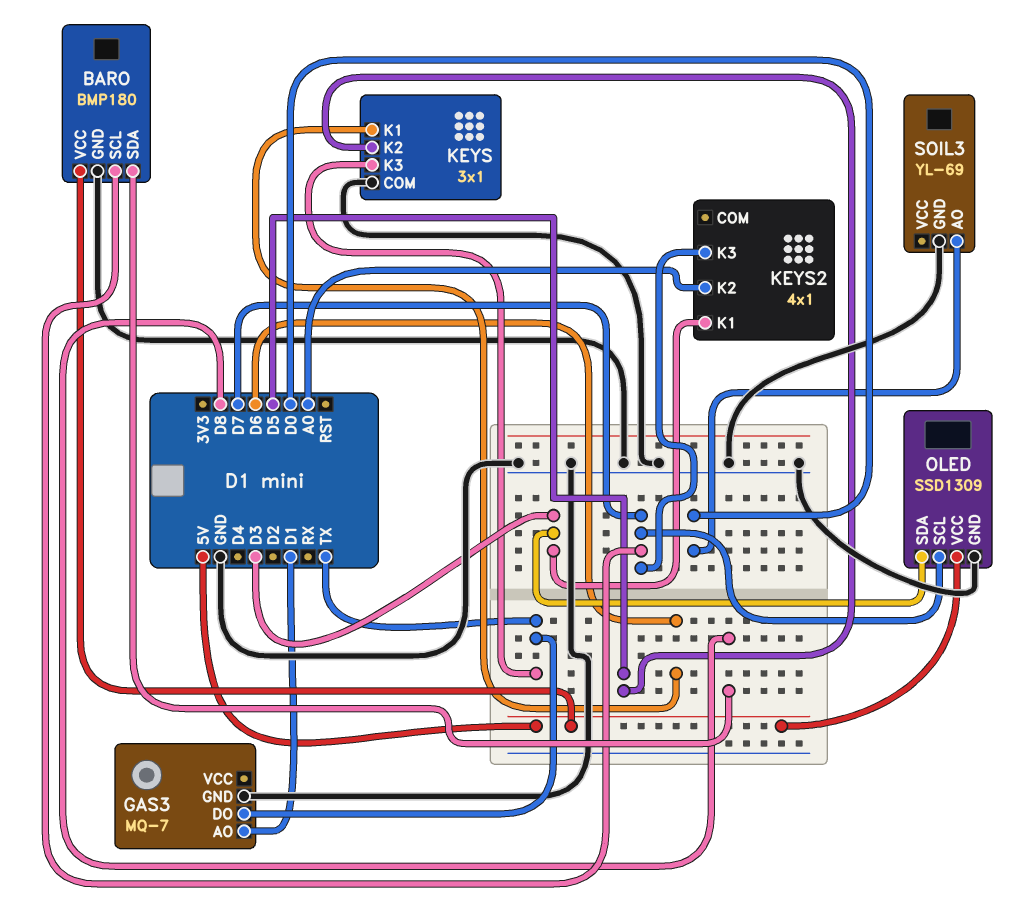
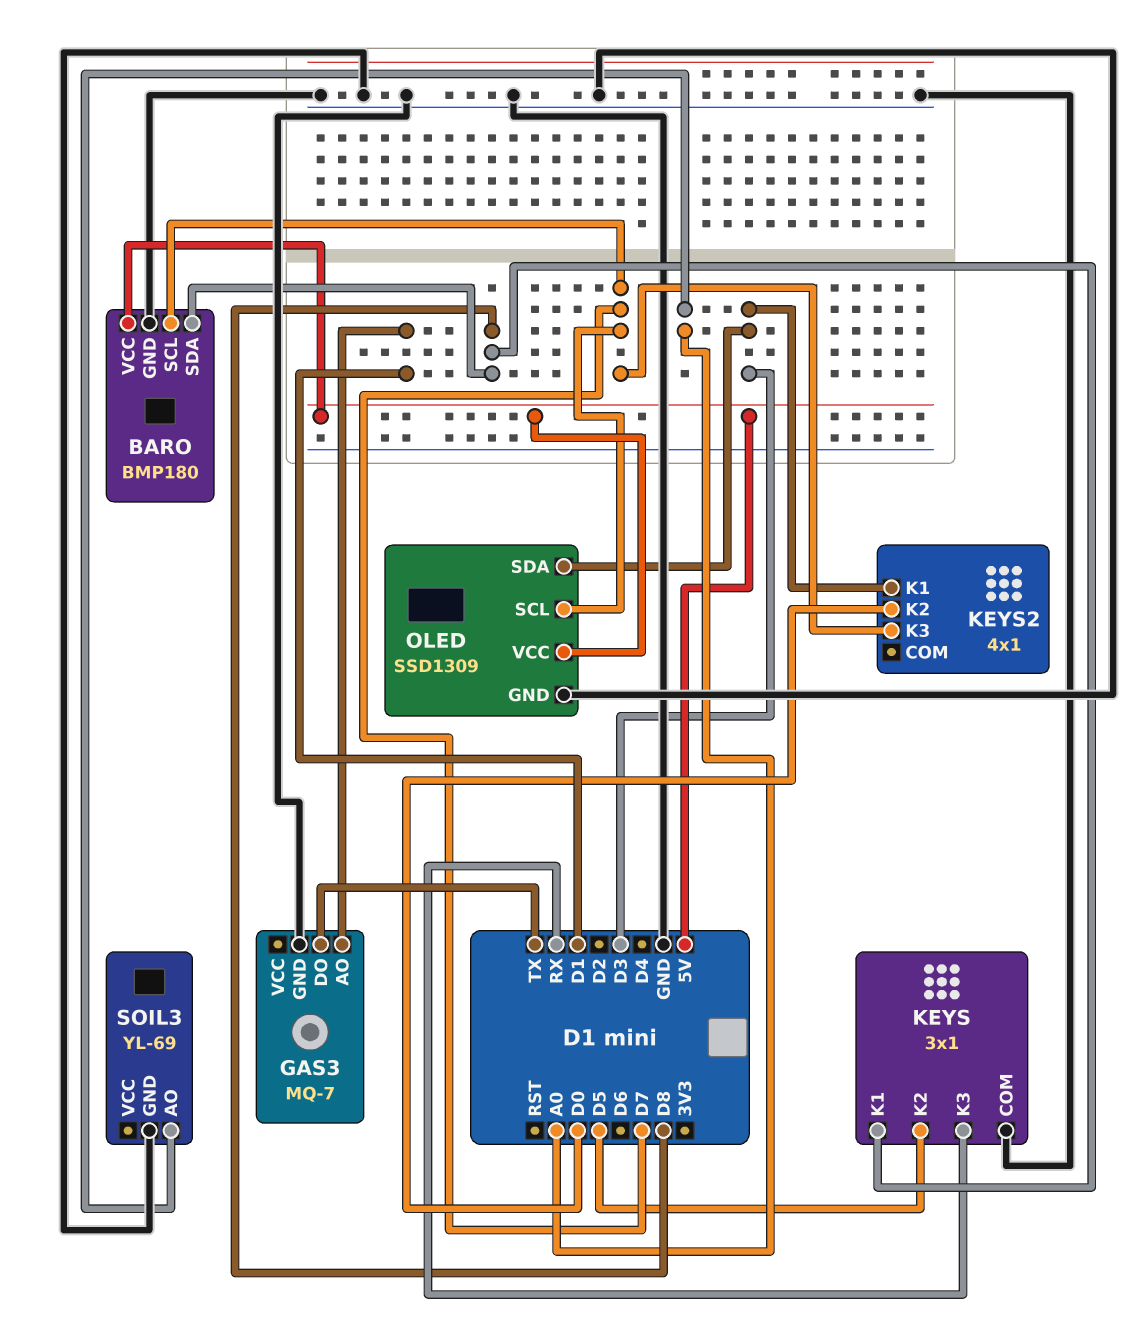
KEYS pin K1: D6 -> D8
KEYS pin K3: TX -> RX
KEYS2 pin K2: A0 -> D0
SOIL3 pin AO: D0 -> A0

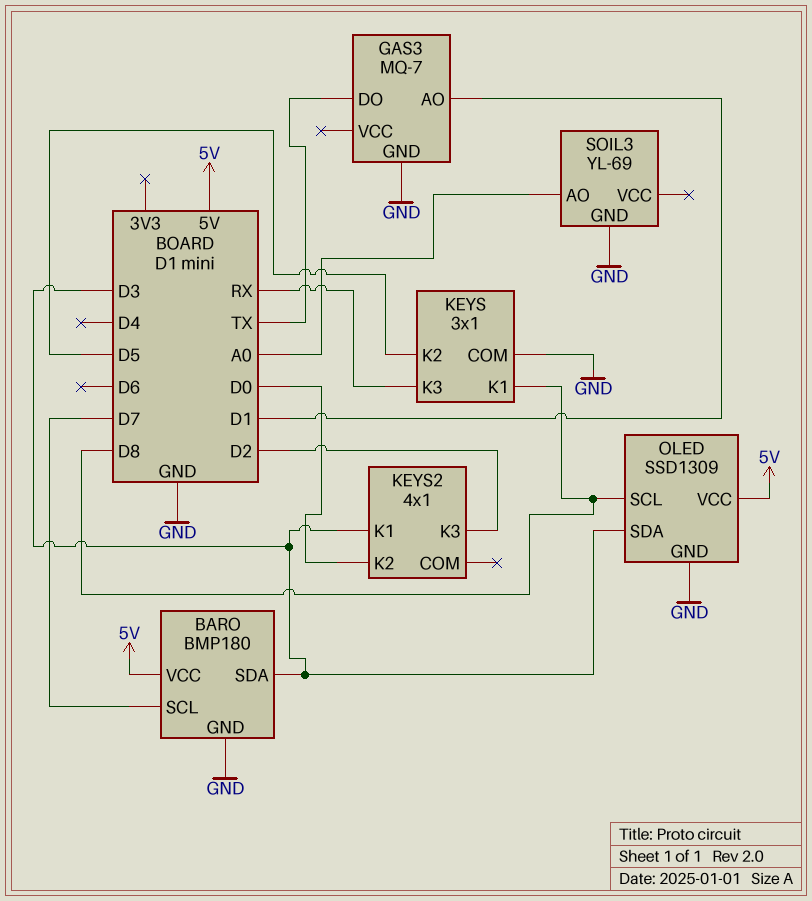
BARO pin SDA: D8 -> D3
KEYS2 pin K3: D7 -> D2
OLED pin SCL: D7 -> D8

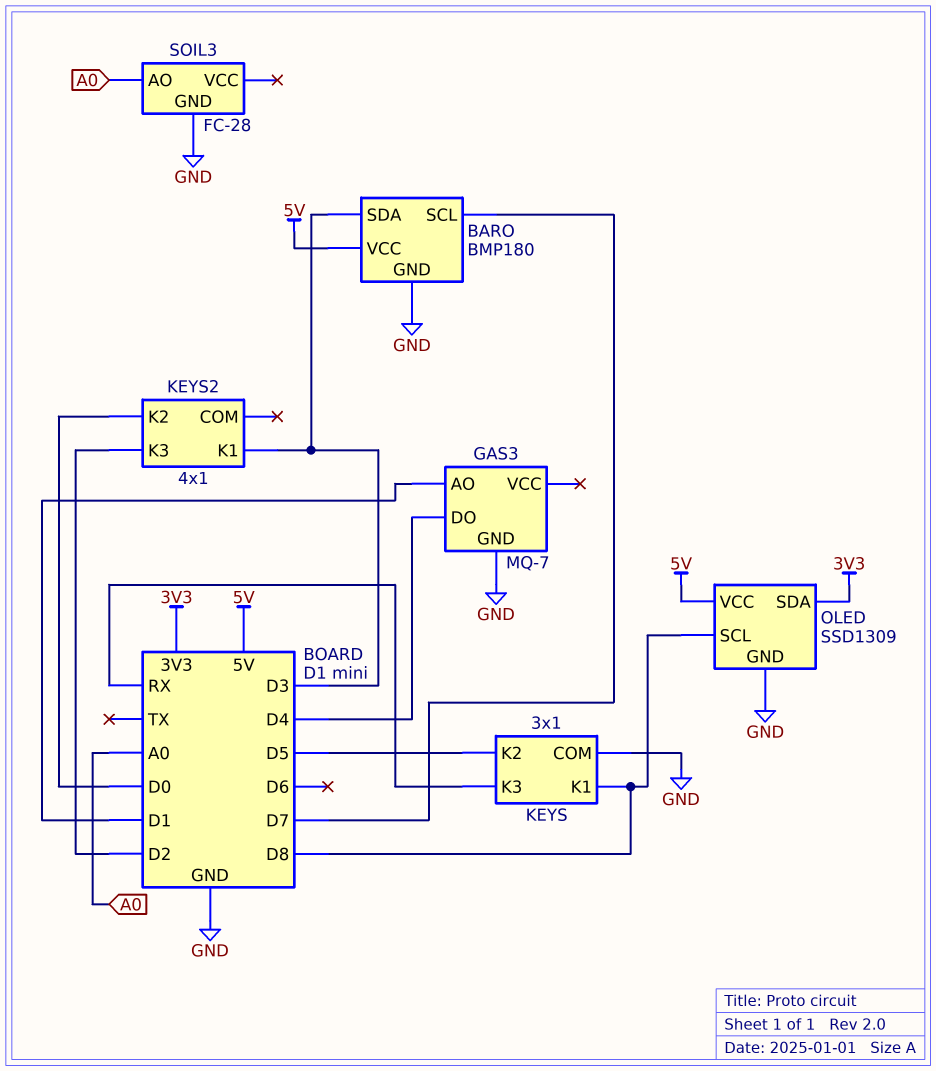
GAS3 pin DO: TX -> D4
OLED pin SDA: D3 -> 3V3
SOIL3: YL-69 -> FC-28

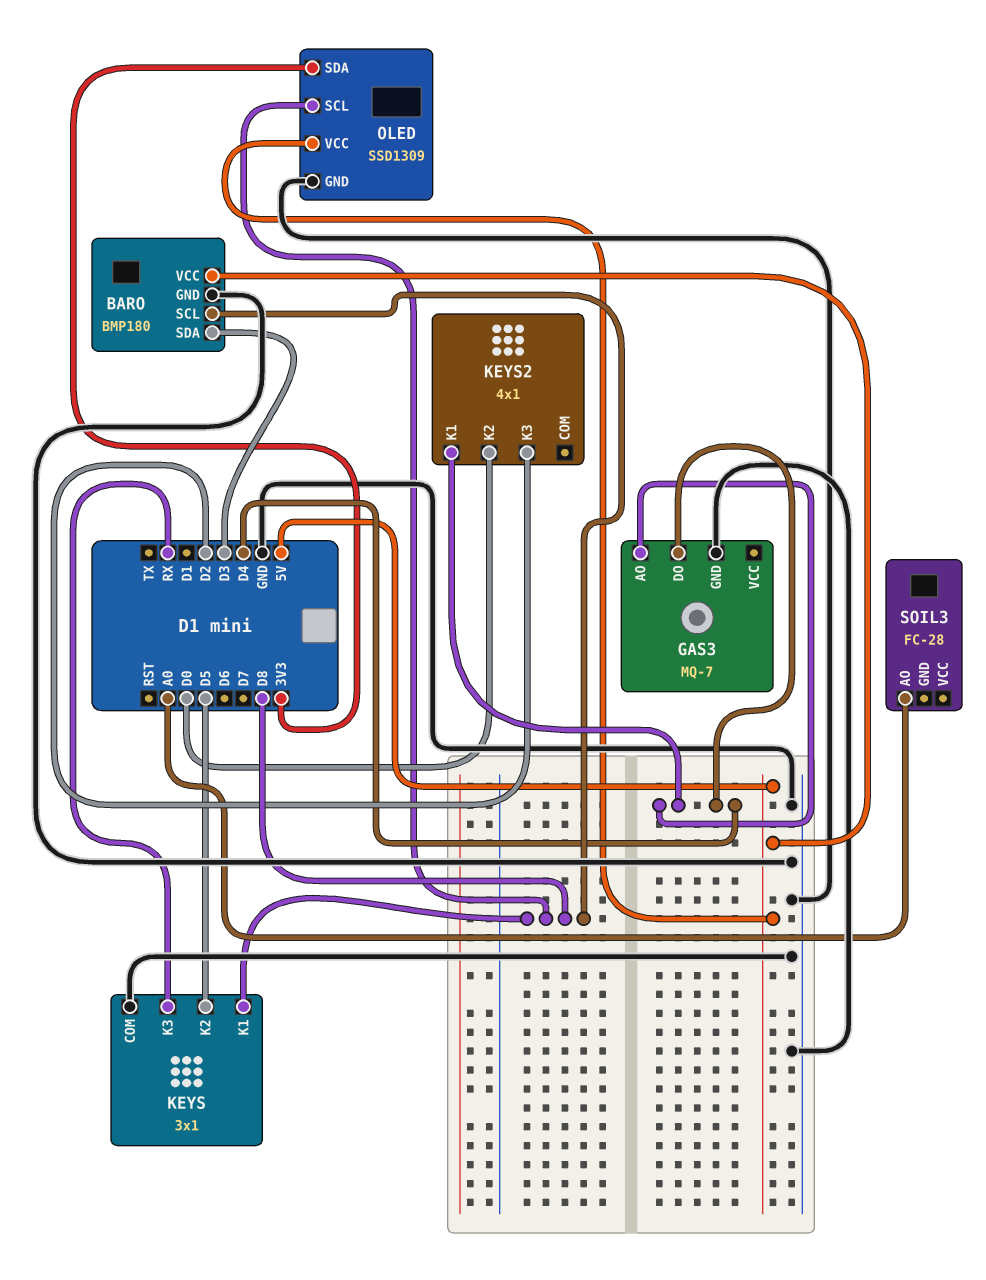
BARO pin SCL: D7 -> D8
GAS3 pin AO: D1 -> D4
KEYS2 pin K1: D3 -> D4
SOIL3 pin GND: GND -> none

